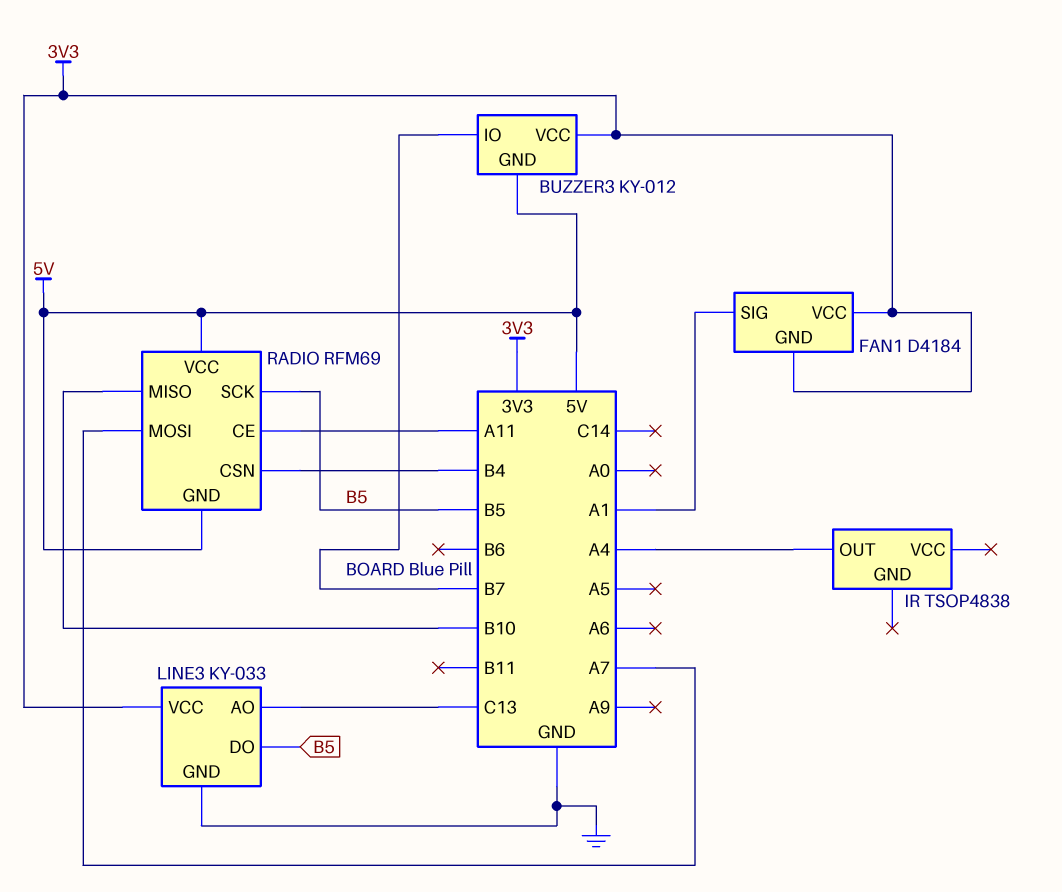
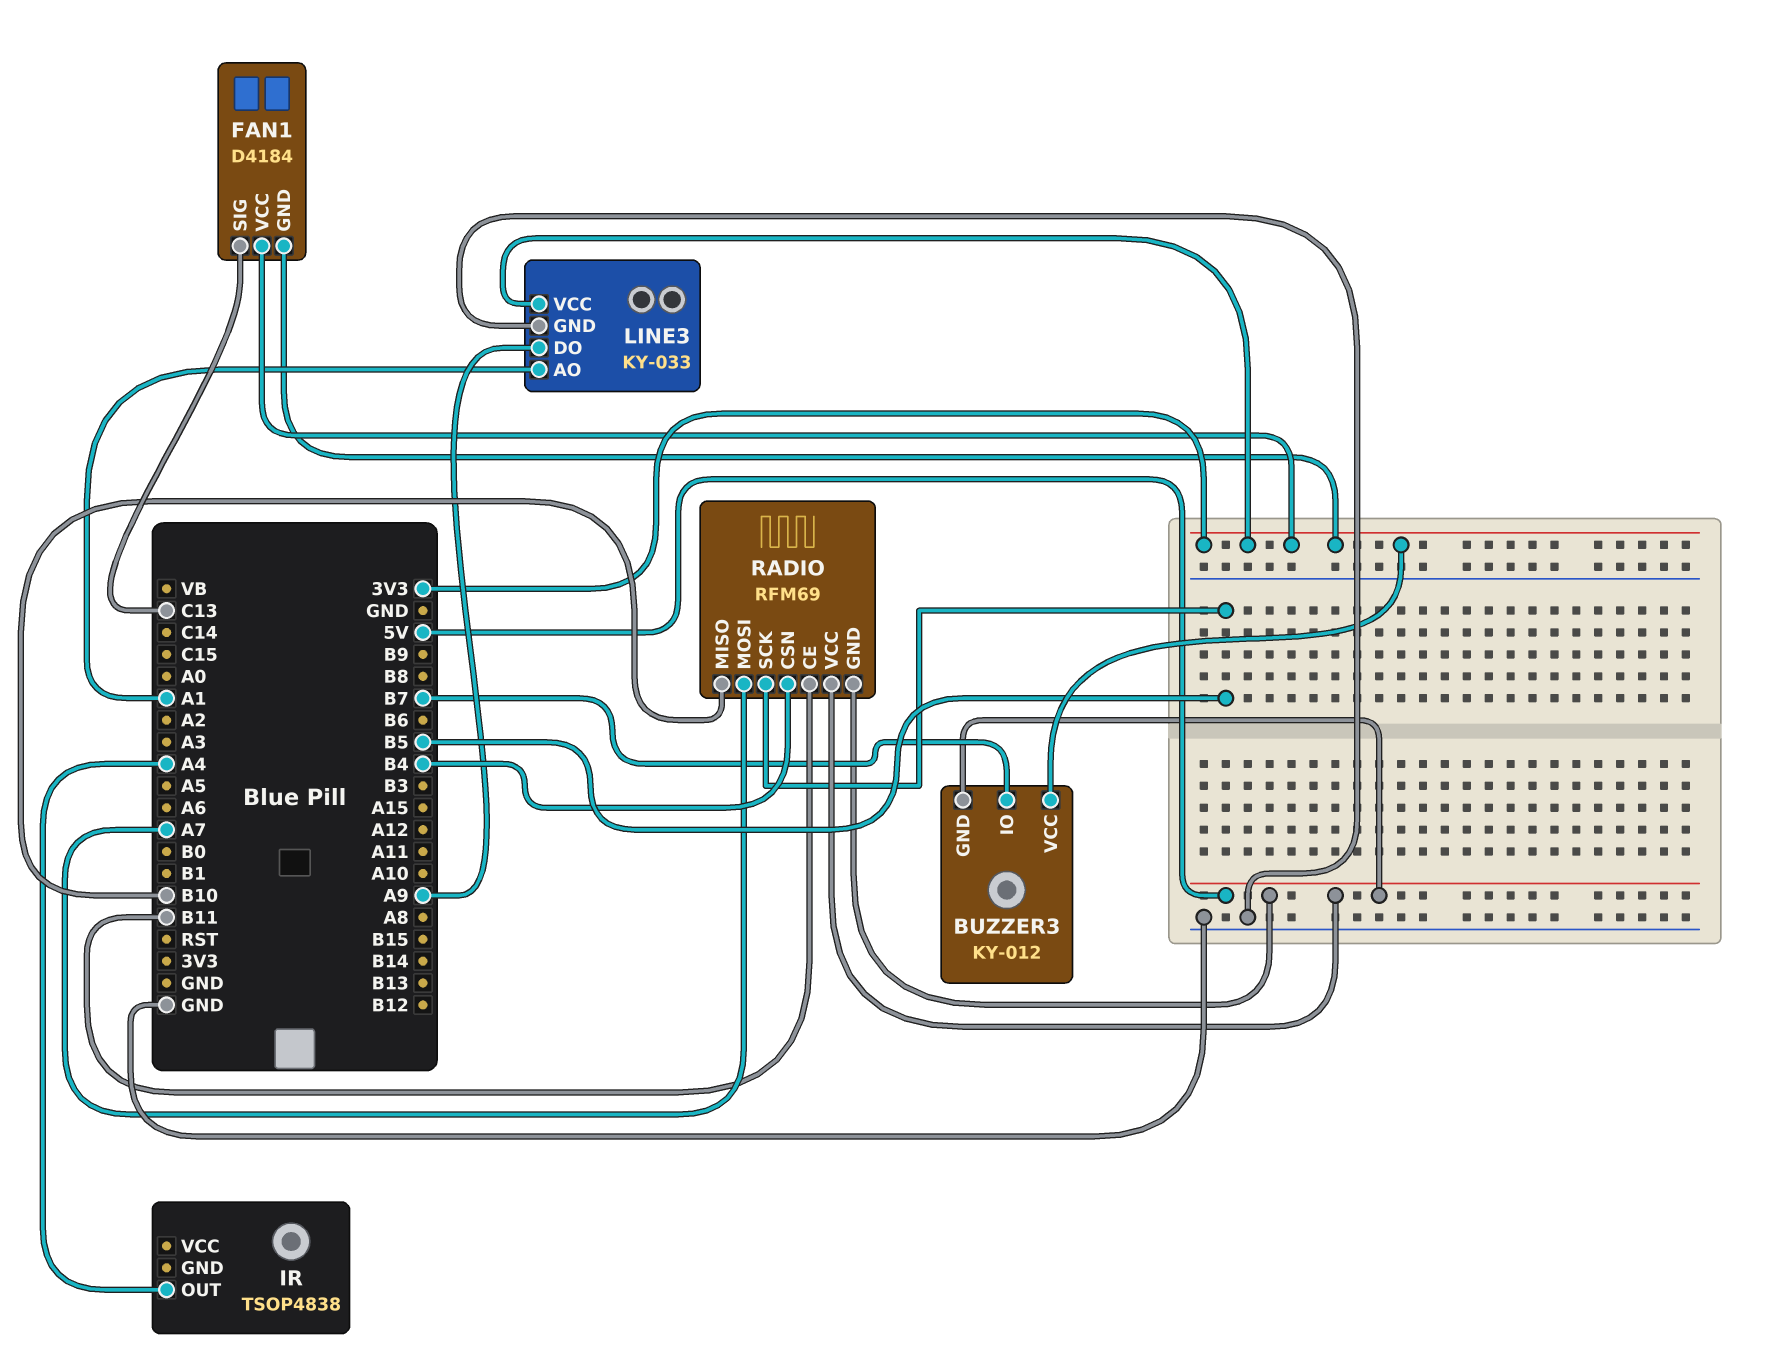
FAN1 pin SIG: A1 -> C13
LINE3 pin AO: C13 -> A1
LINE3 pin DO: B5 -> A9
RADIO pin CE: A11 -> B11

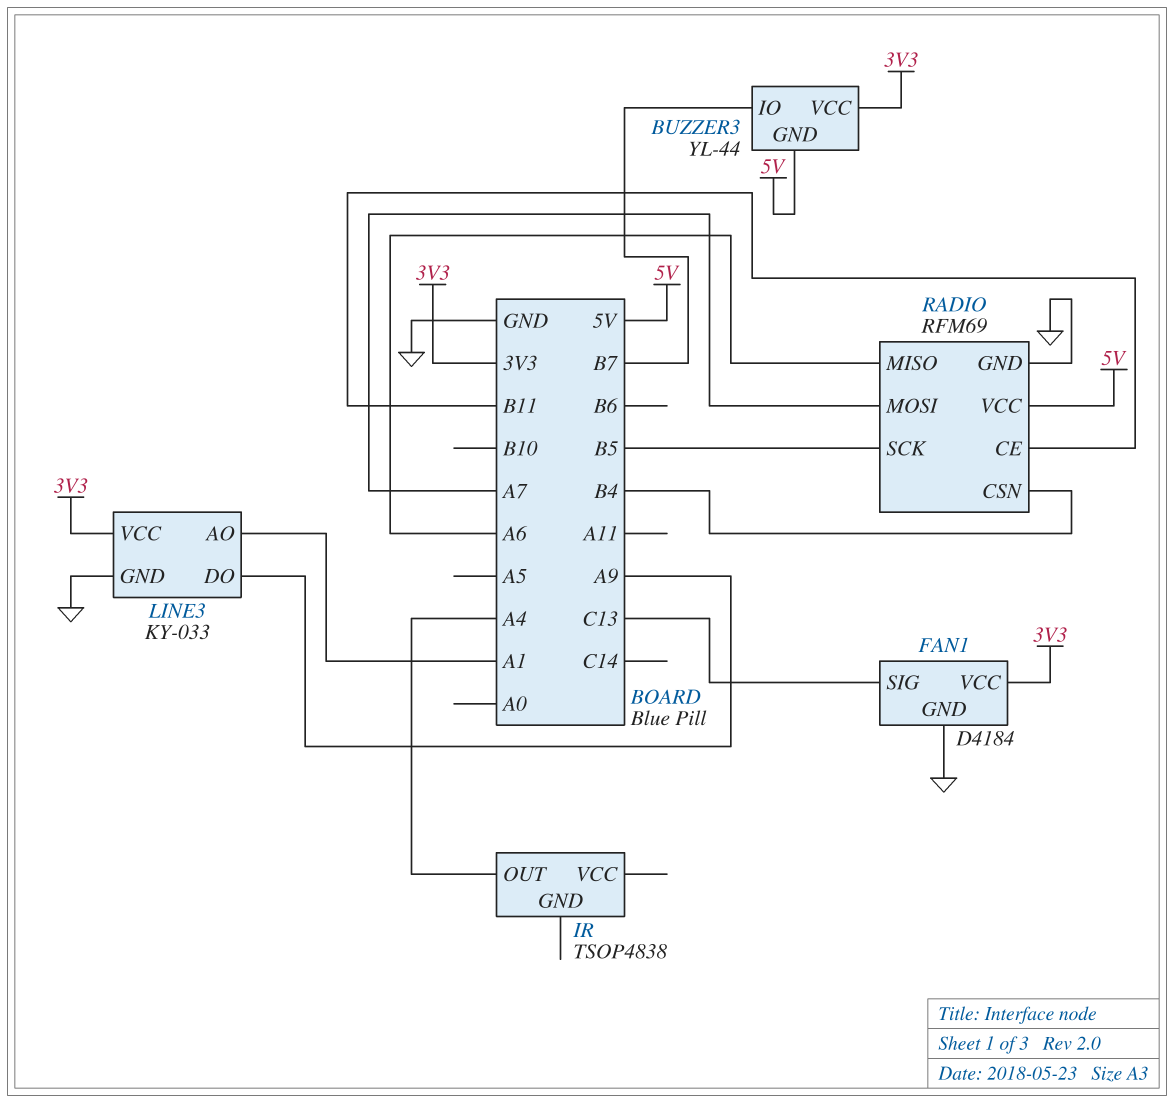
BUZZER3: KY-012 -> YL-44
FAN1 pin GND: 3V3 -> GND
RADIO pin GND: 5V -> GND
RADIO pin MISO: B10 -> A6

